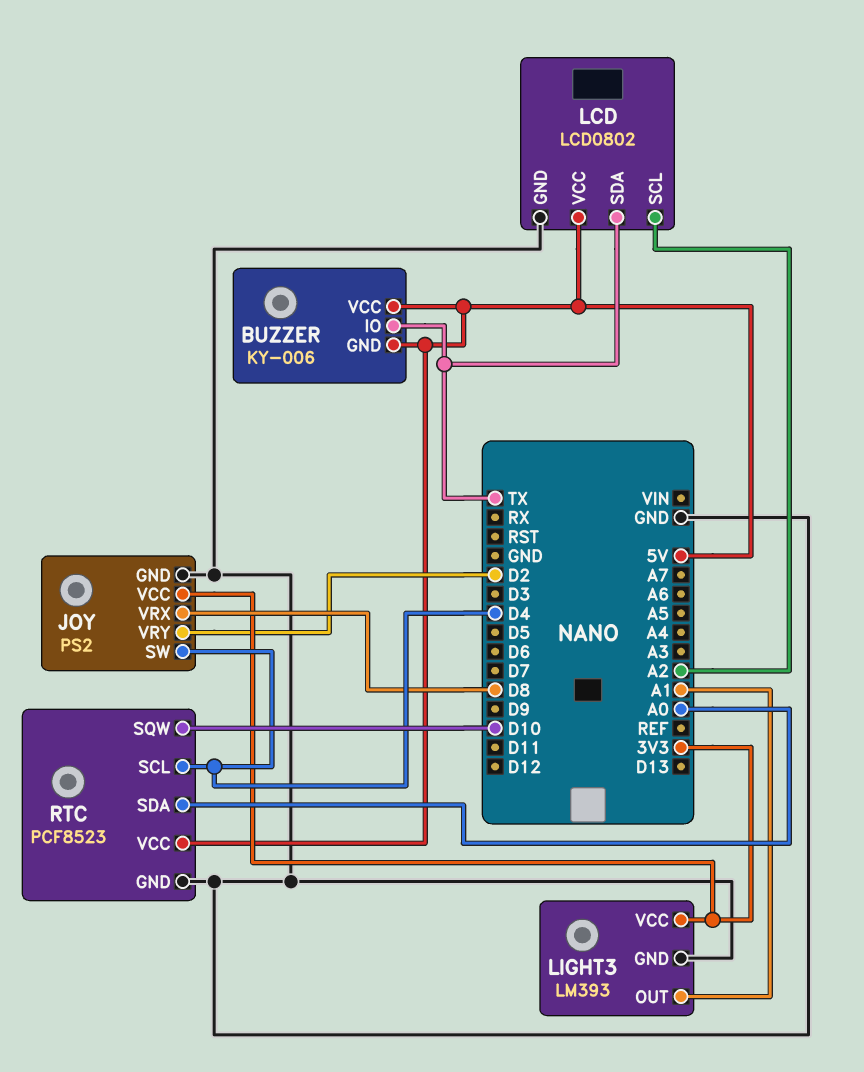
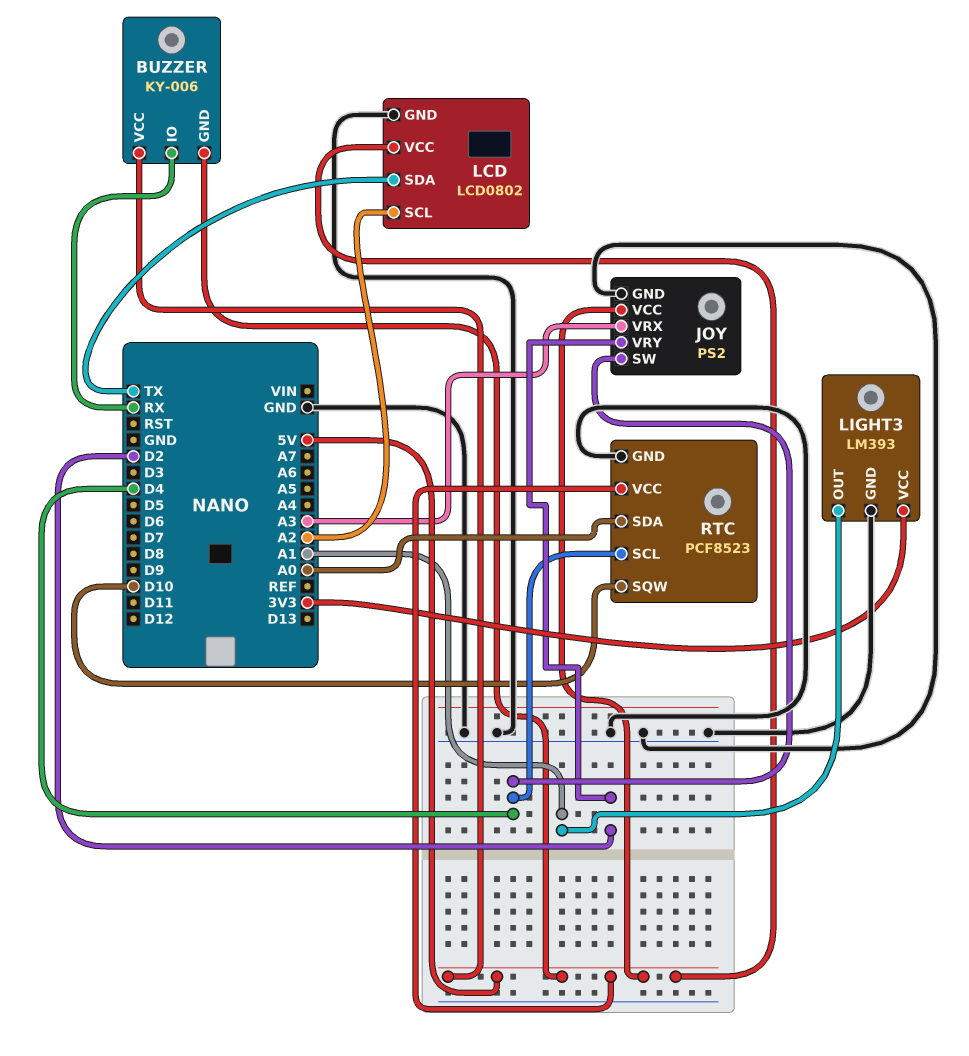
BUZZER pin IO: TX -> RX
JOY pin VCC: 3V3 -> 5V
JOY pin VRX: D8 -> A3

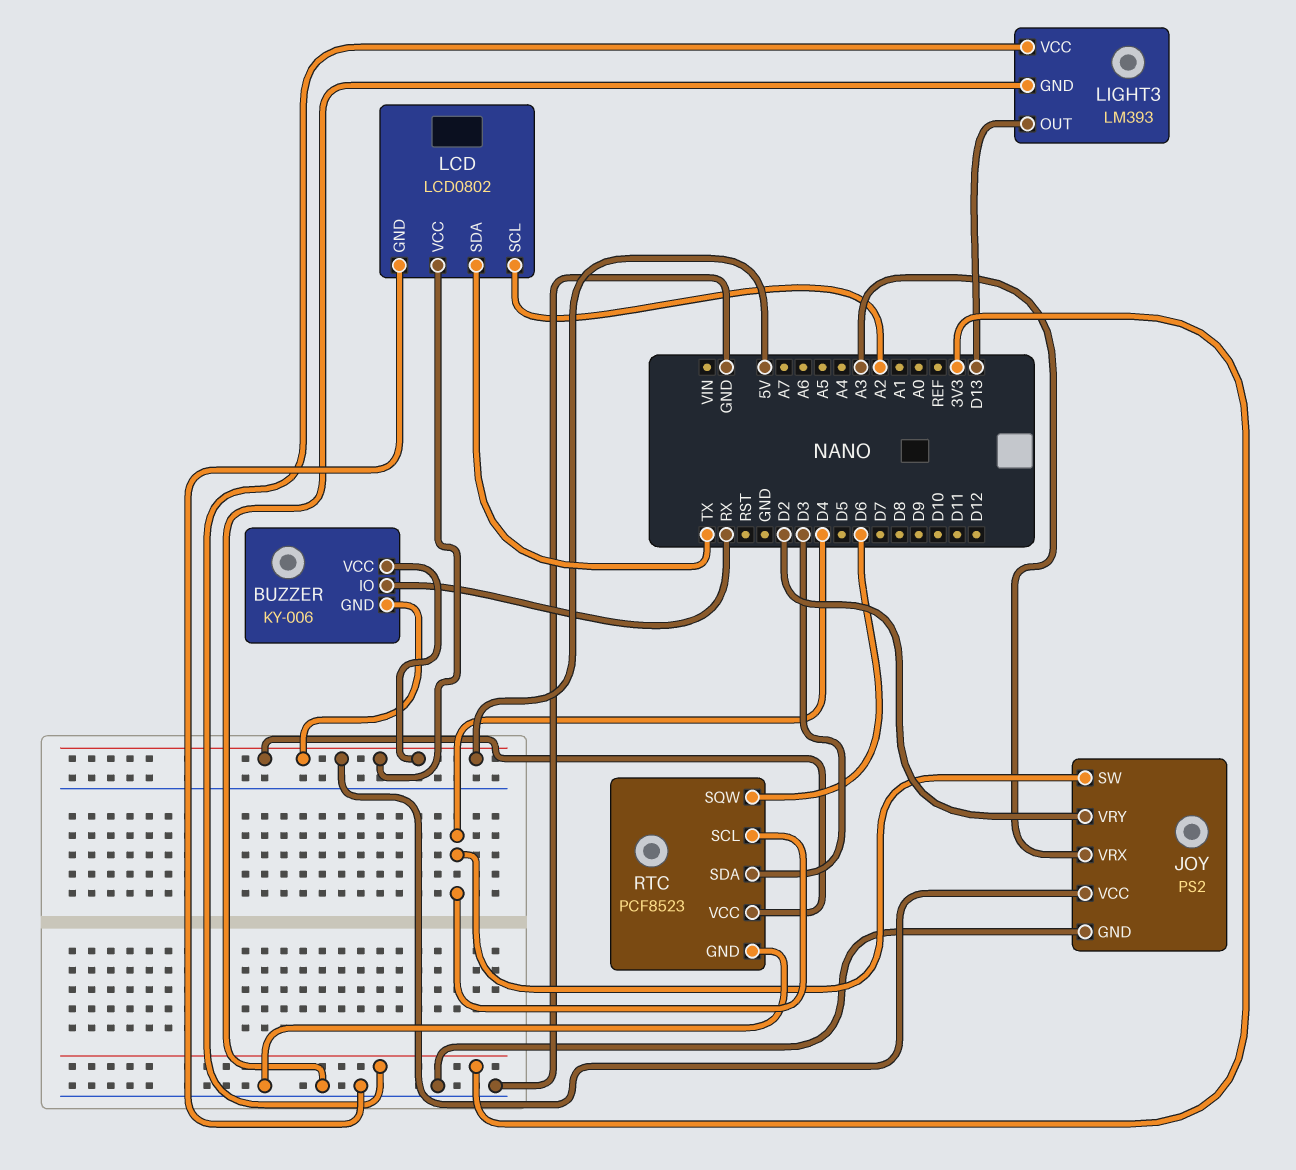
LIGHT3 pin OUT: A1 -> D13
RTC pin SDA: A0 -> D3
RTC pin SQW: D10 -> D6

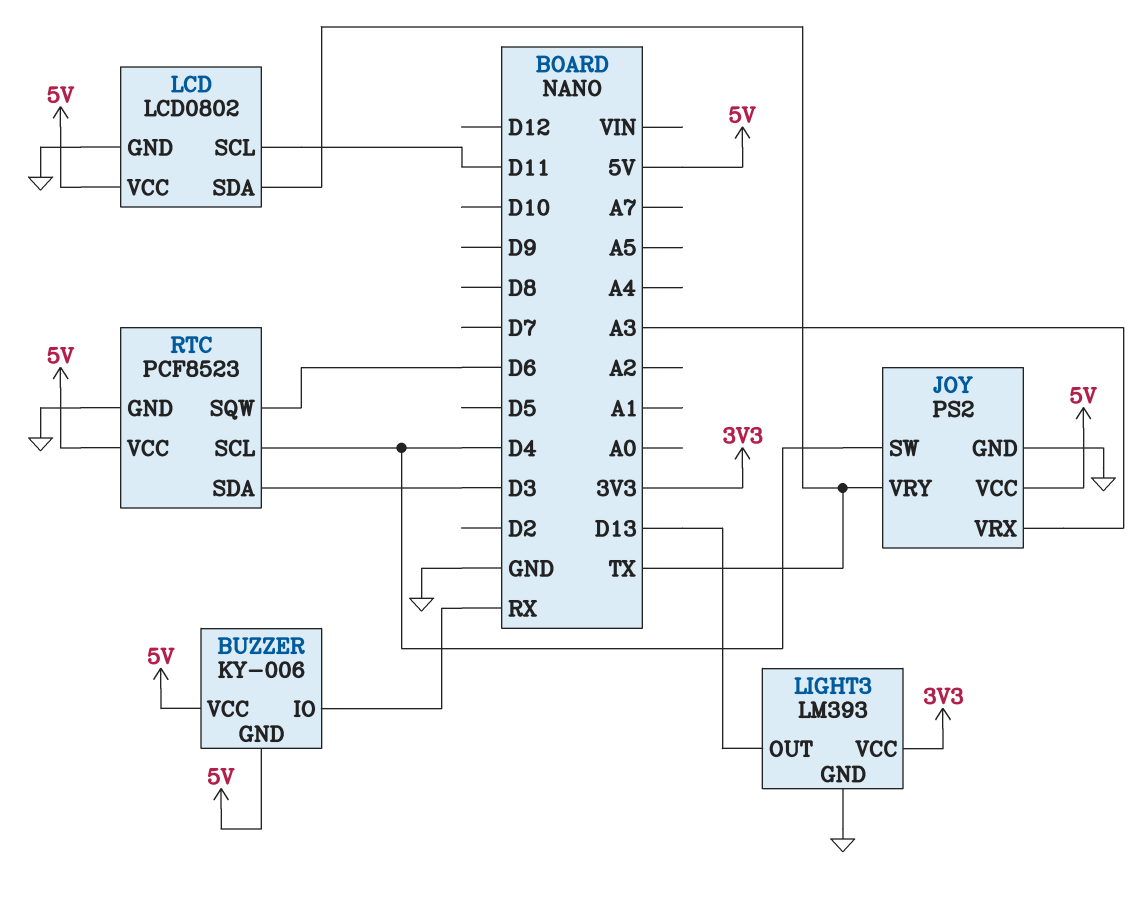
JOY pin VRY: D2 -> TX
LCD pin SCL: A2 -> D11

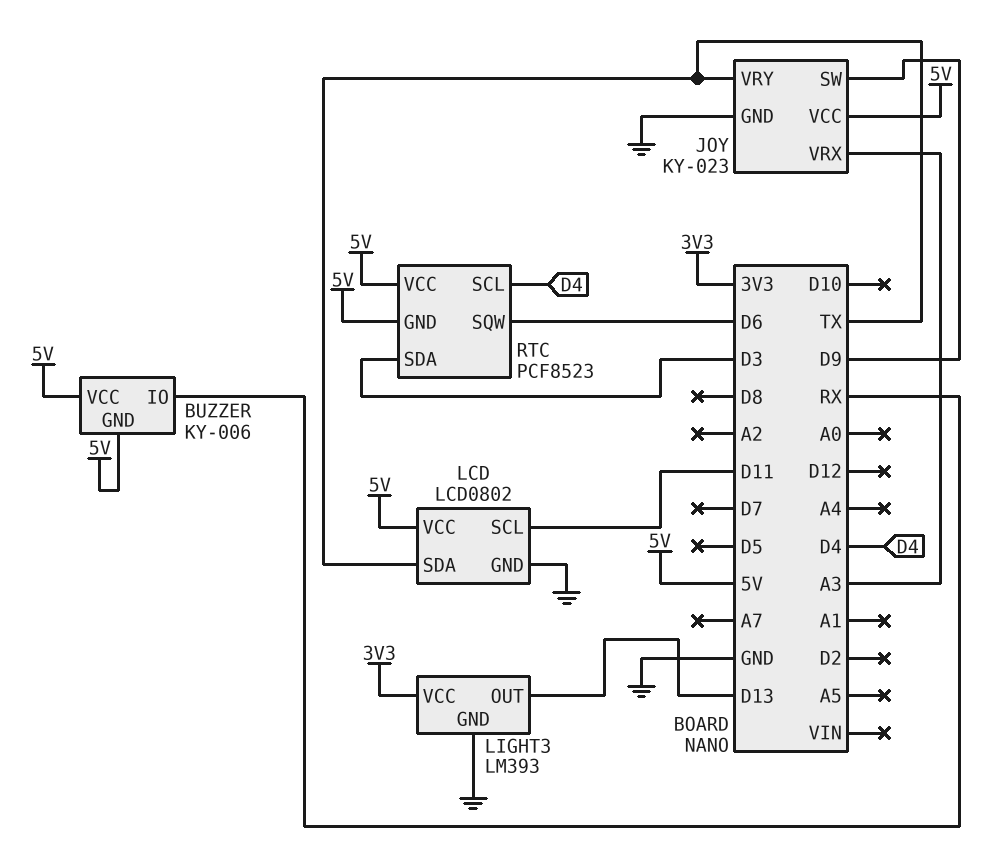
JOY: PS2 -> KY-023
JOY pin SW: D4 -> D9
RTC pin GND: GND -> 5V

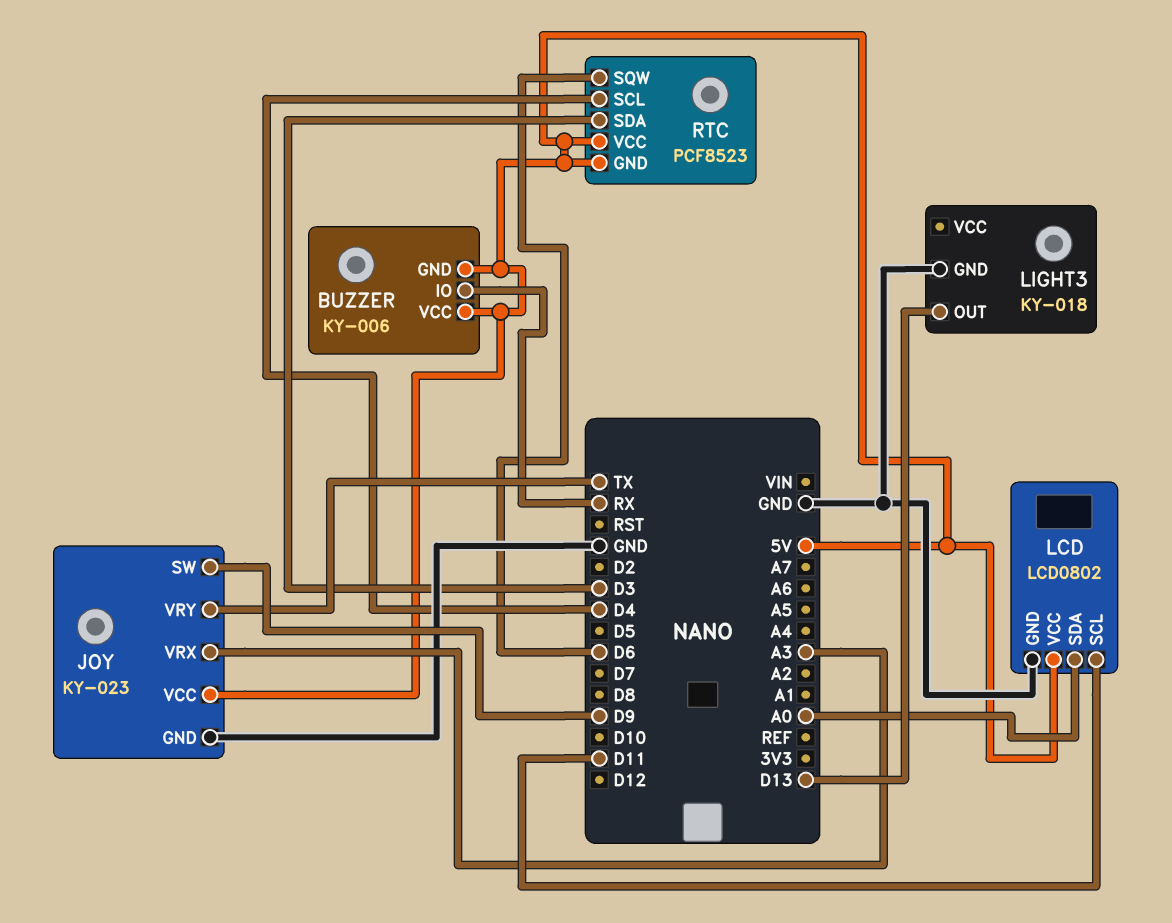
LCD pin SDA: TX -> A0
LIGHT3: LM393 -> KY-018
LIGHT3 pin VCC: 3V3 -> none

